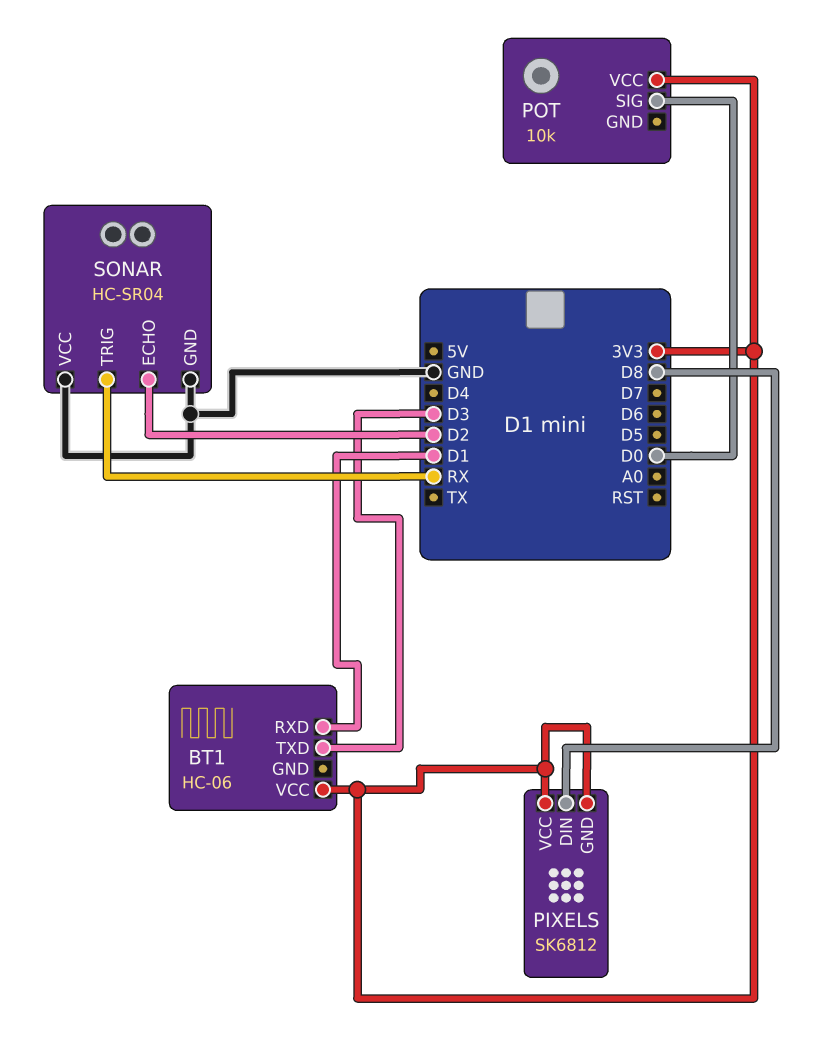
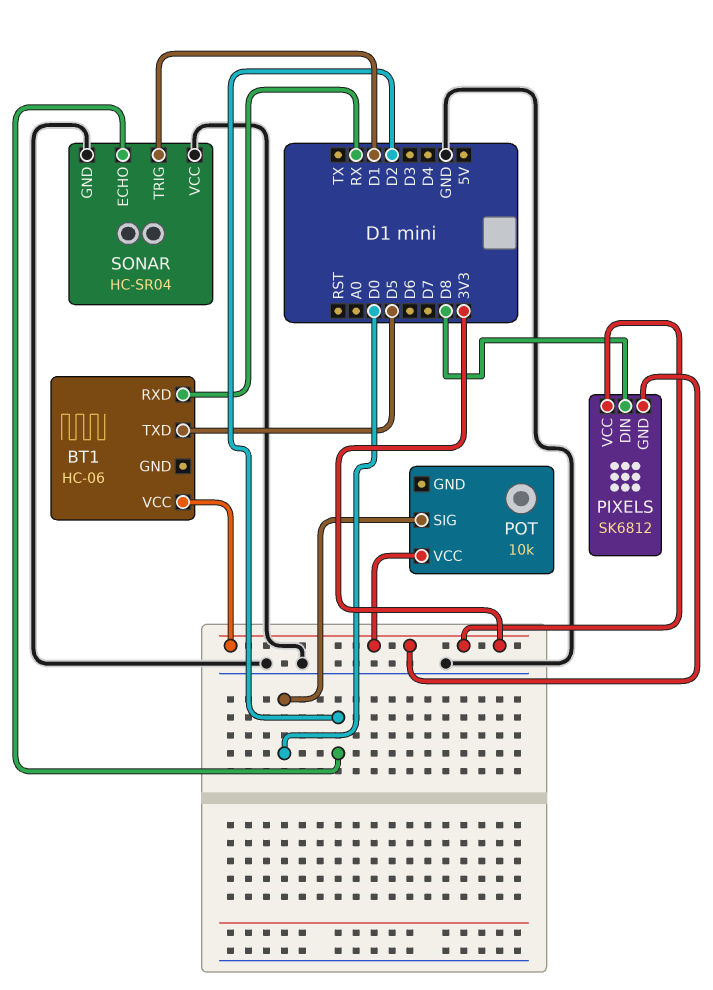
BT1 pin RXD: D1 -> RX
BT1 pin TXD: D3 -> D5
SONAR pin TRIG: RX -> D1

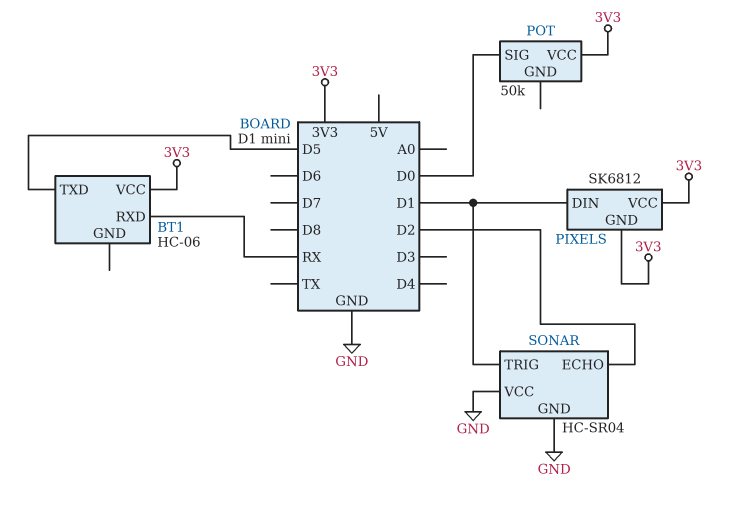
PIXELS pin DIN: D8 -> D1
POT: 10k -> 50k

